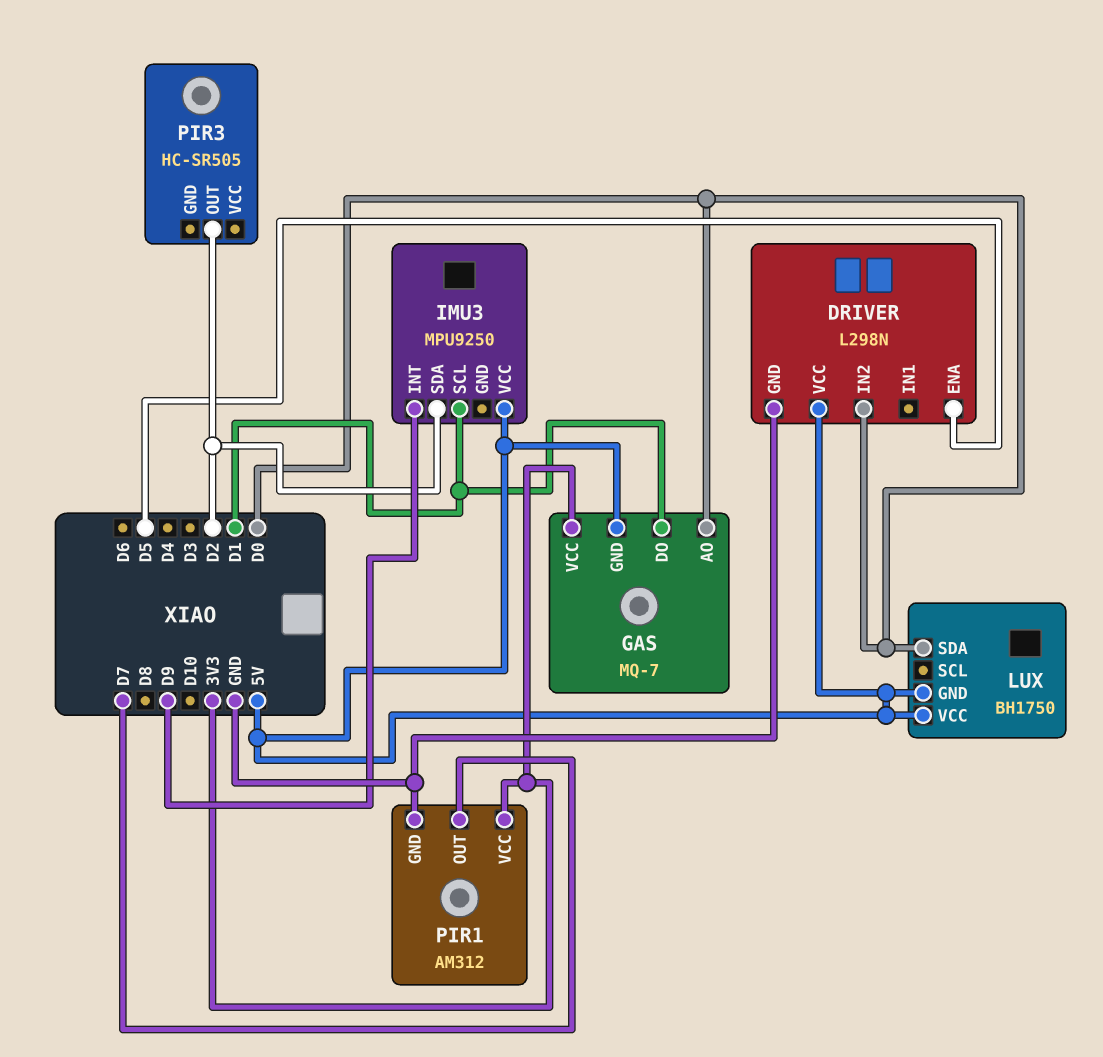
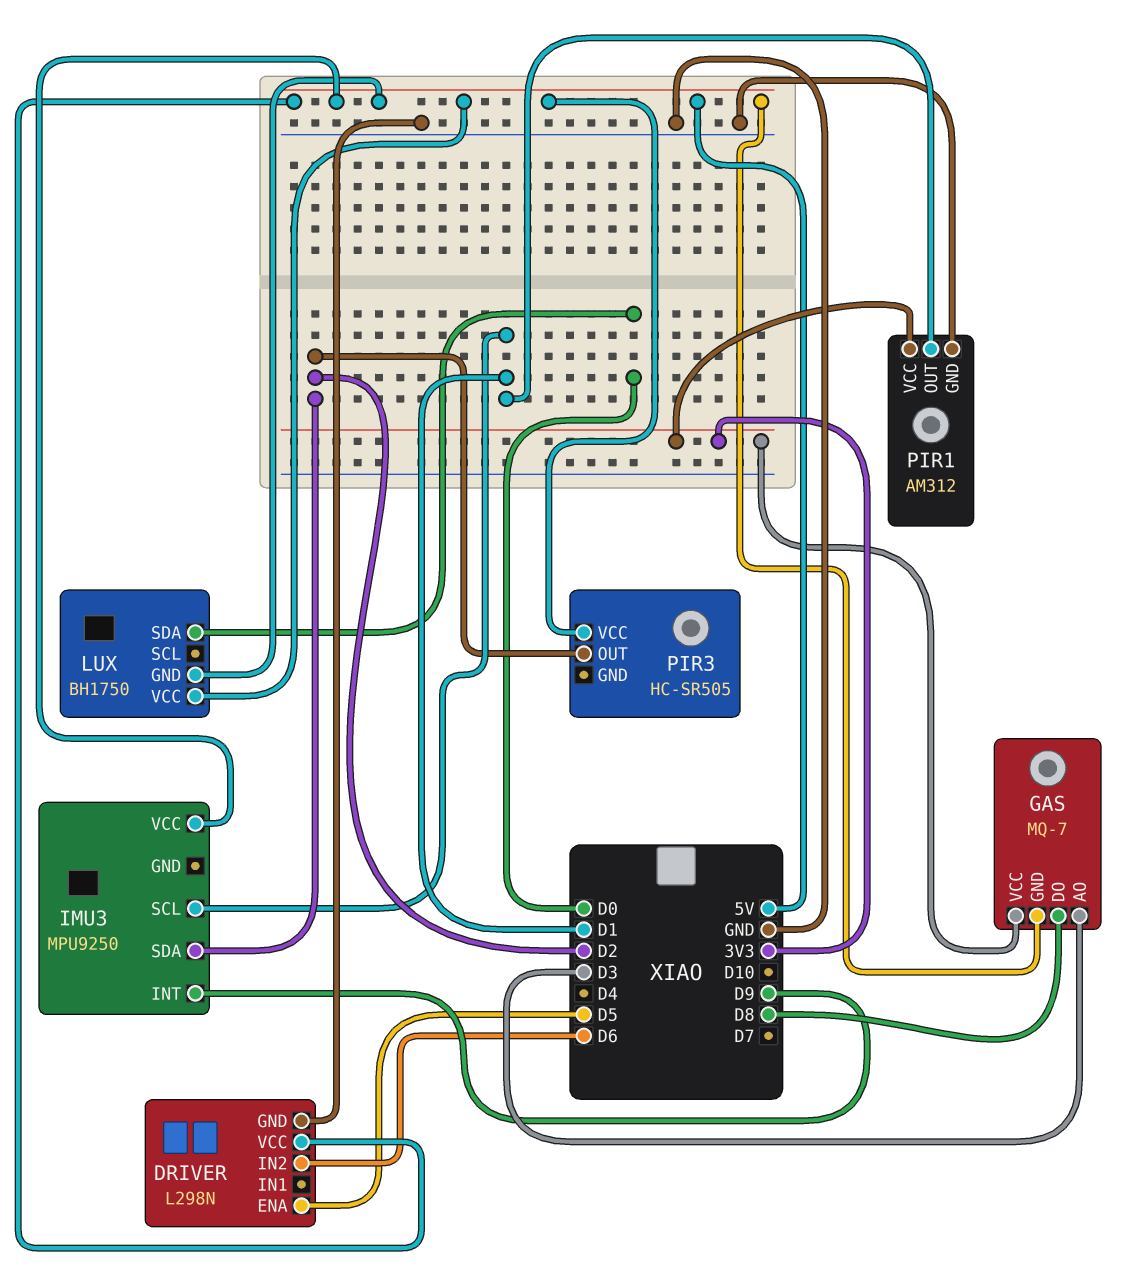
DRIVER pin IN2: D0 -> D6
GAS pin AO: D0 -> D3
GAS pin DO: D1 -> D8
PIR1 pin OUT: D7 -> D1
PIR3 pin VCC: none -> 5V

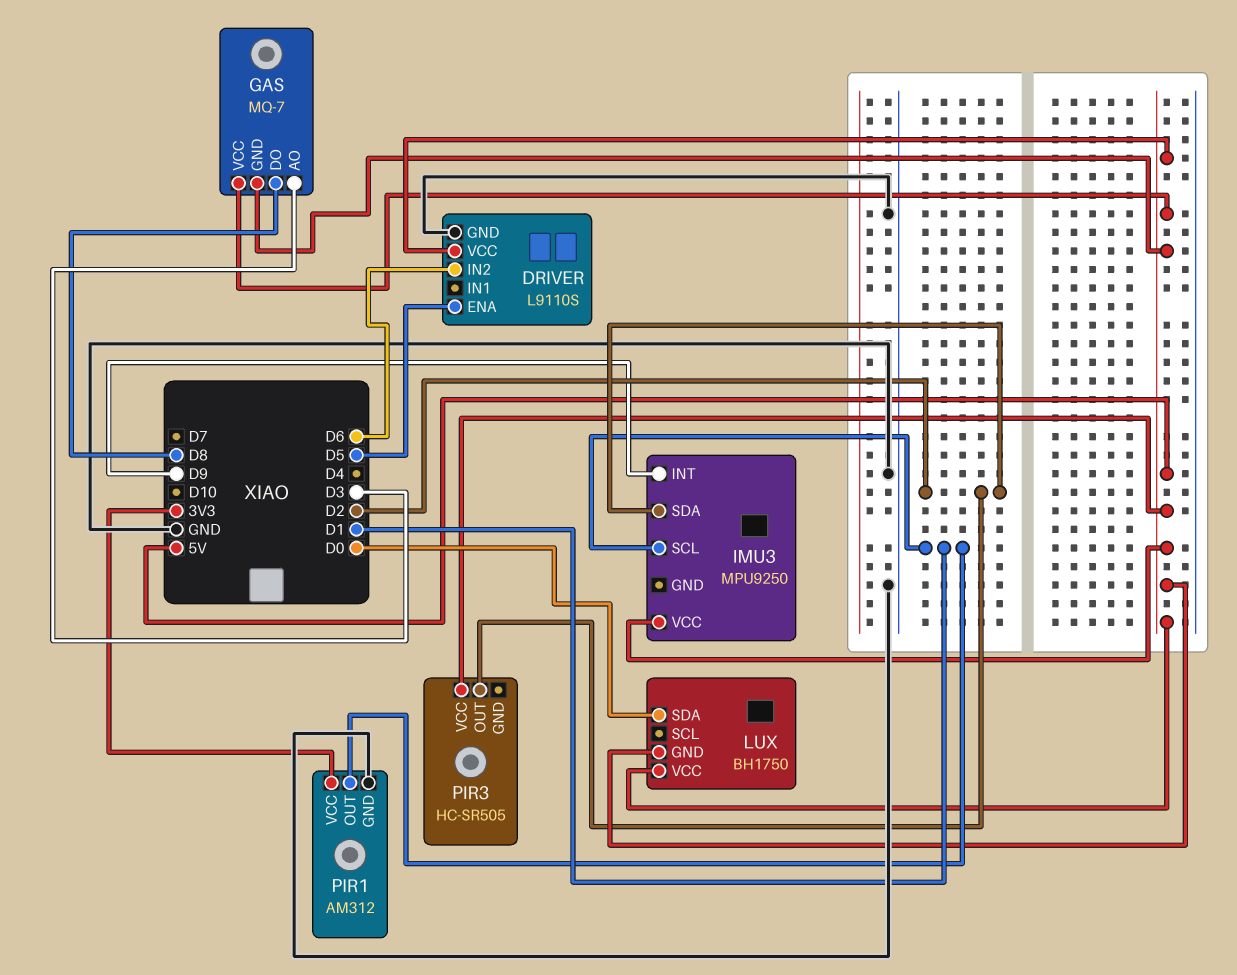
DRIVER: L298N -> L9110S
GAS pin VCC: 3V3 -> 5V

